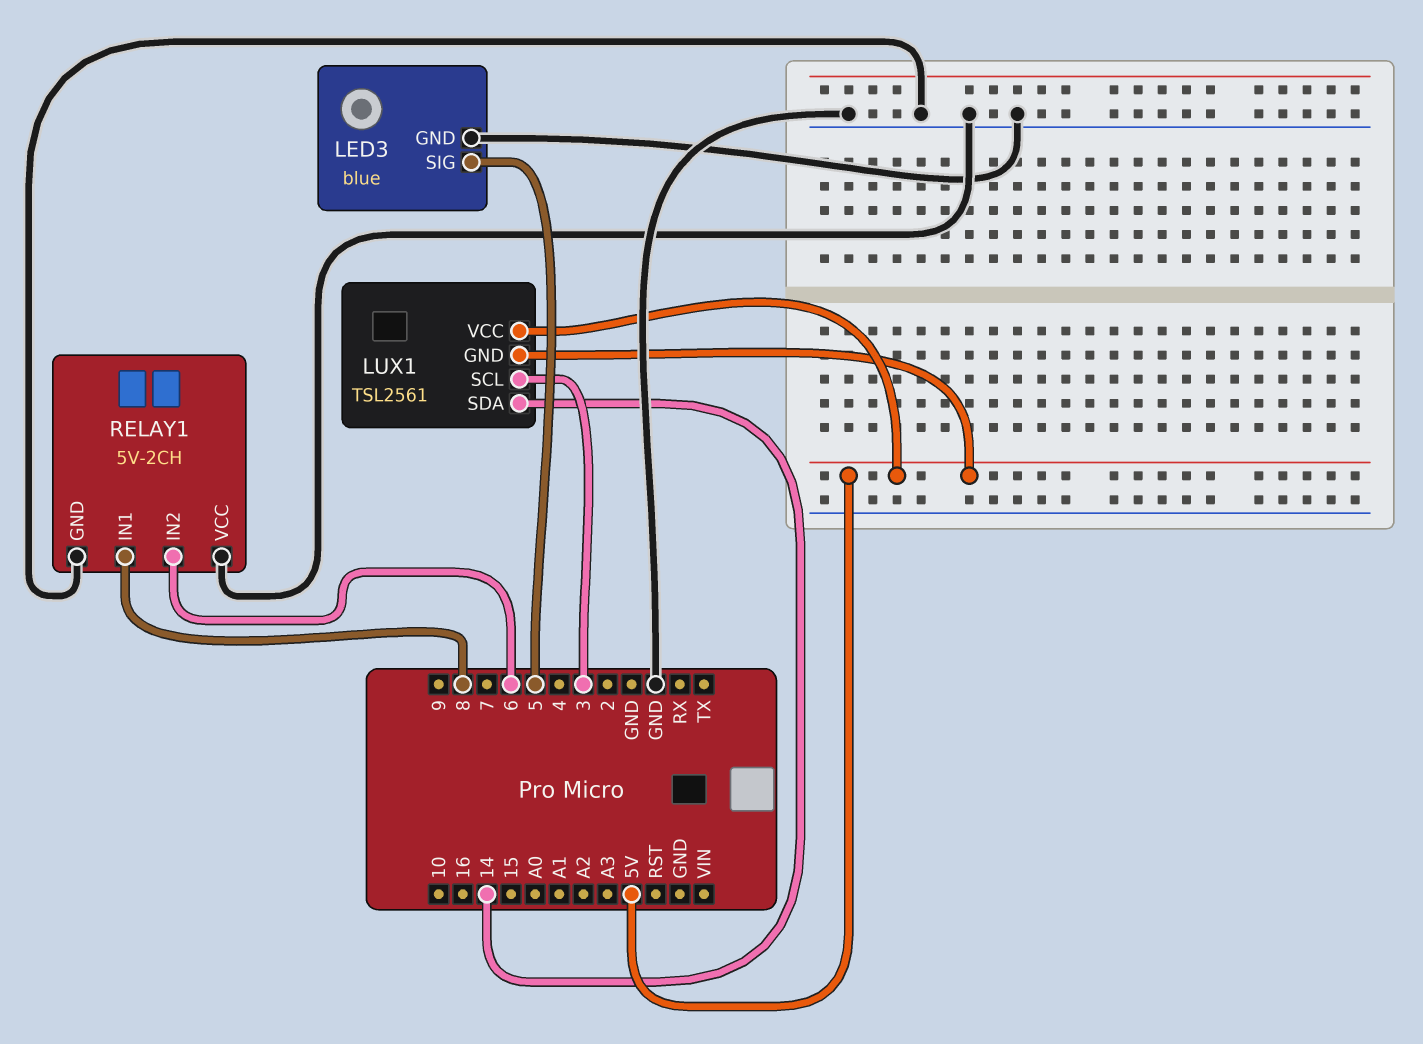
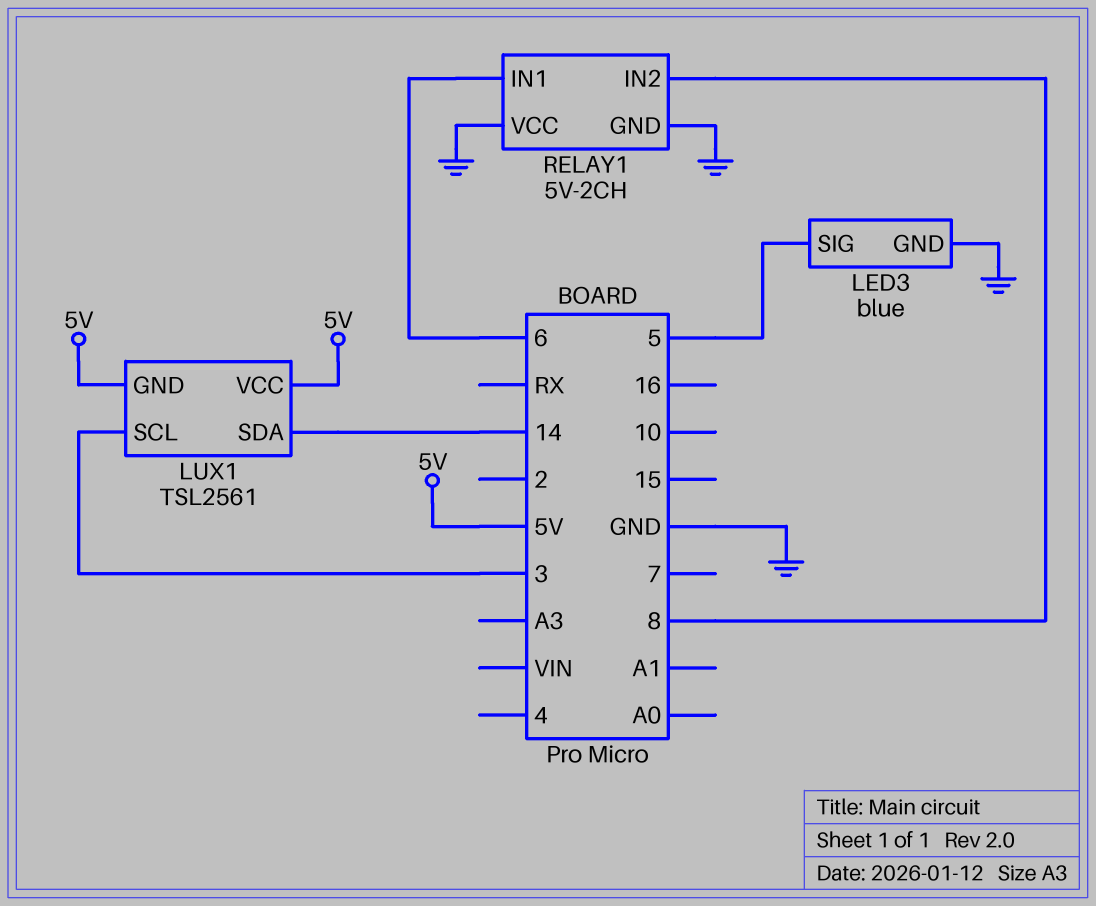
RELAY1 pin IN1: 8 -> 6
RELAY1 pin IN2: 6 -> 8

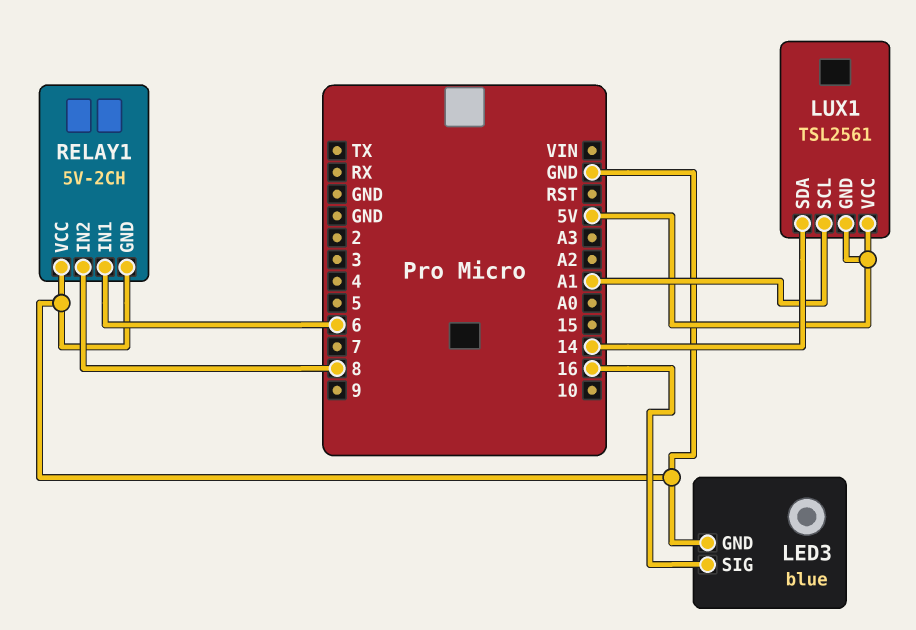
LED3 pin SIG: 5 -> 16
LUX1 pin SCL: 3 -> A1

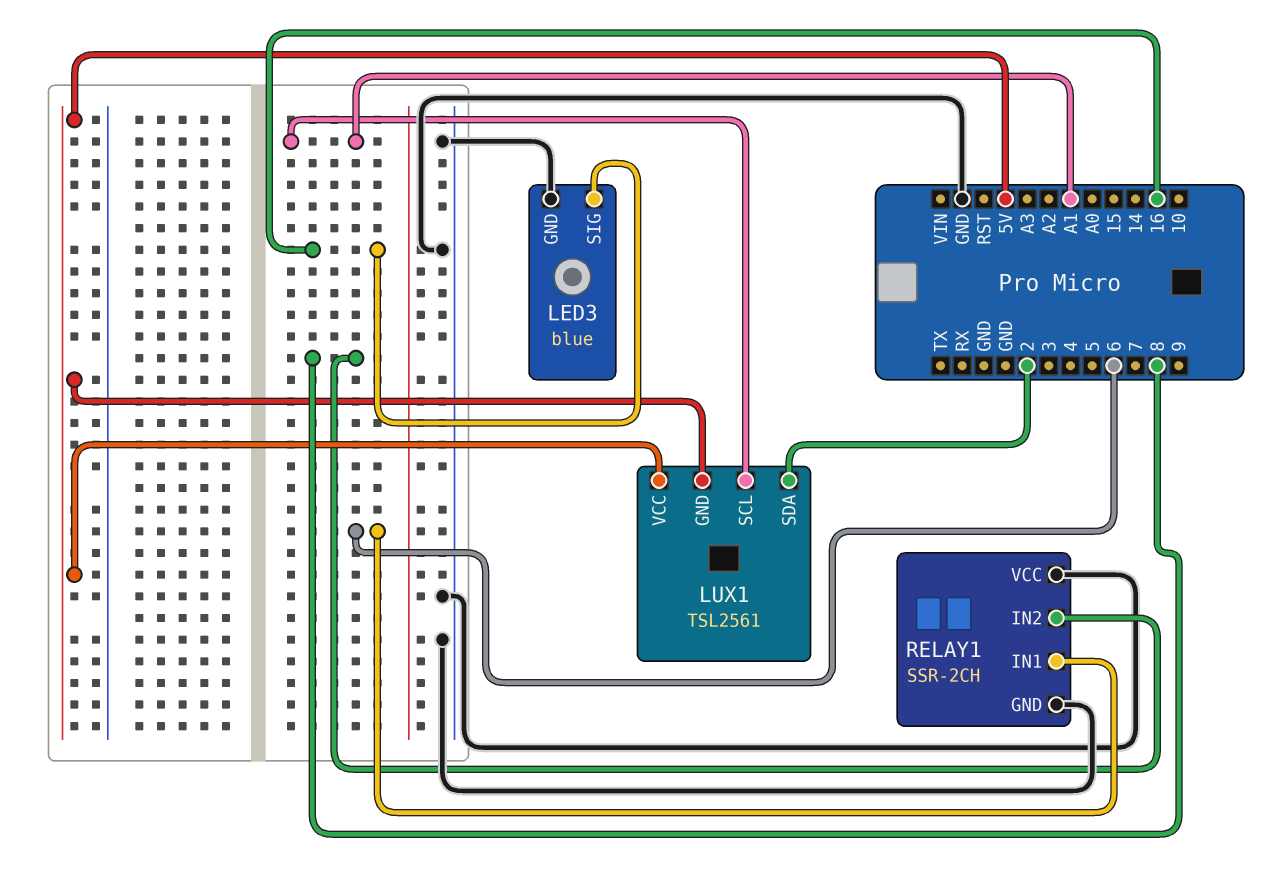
LUX1 pin SDA: 14 -> 2
RELAY1: 5V-2CH -> SSR-2CH

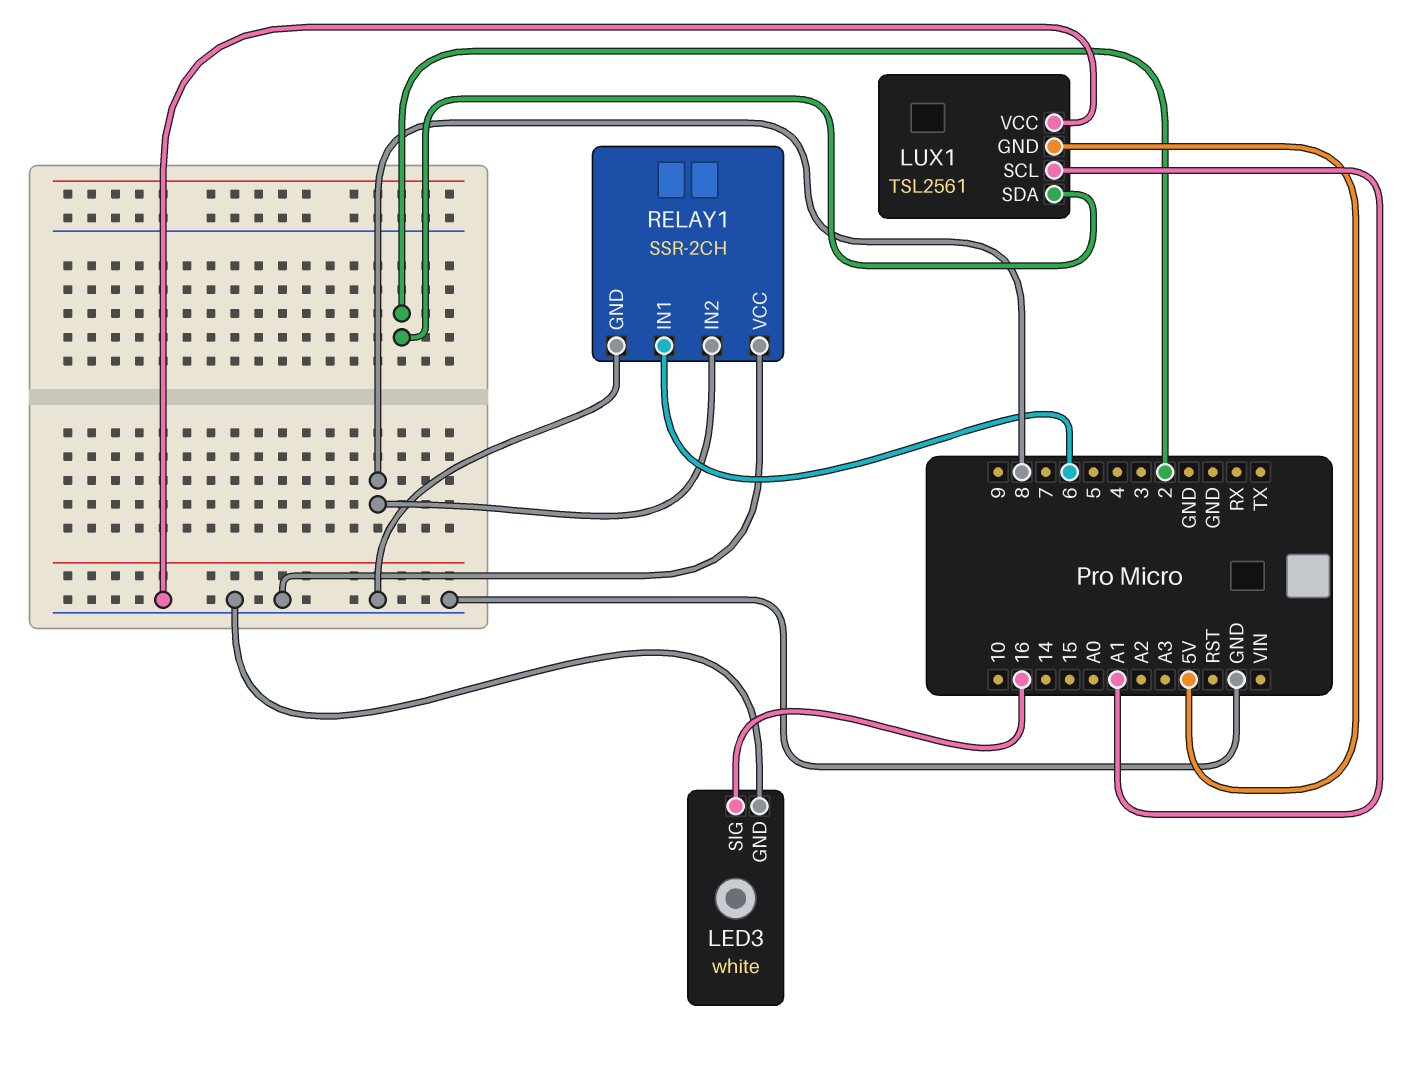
LED3: blue -> white
LUX1 pin VCC: 5V -> GND

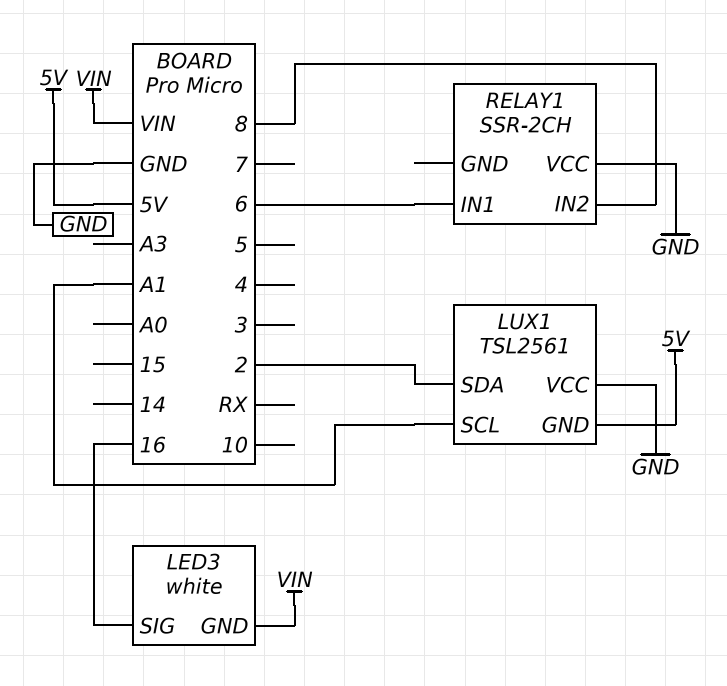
LED3 pin GND: GND -> VIN
RELAY1 pin GND: GND -> none

